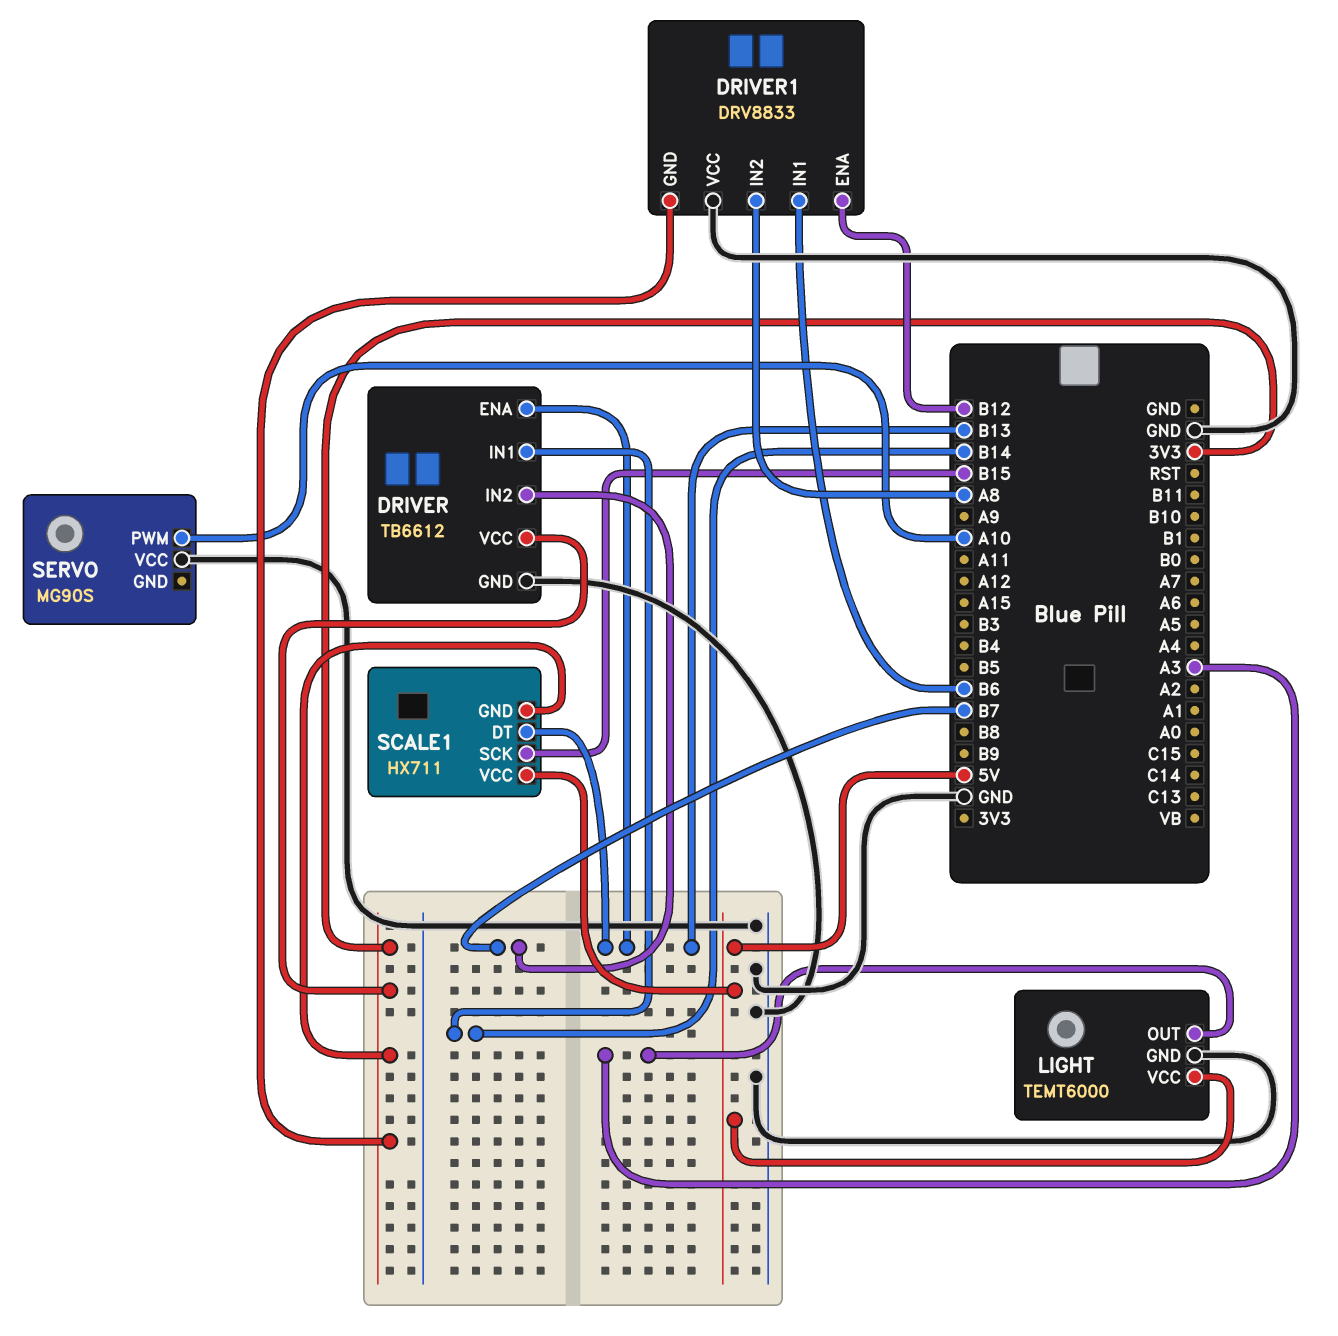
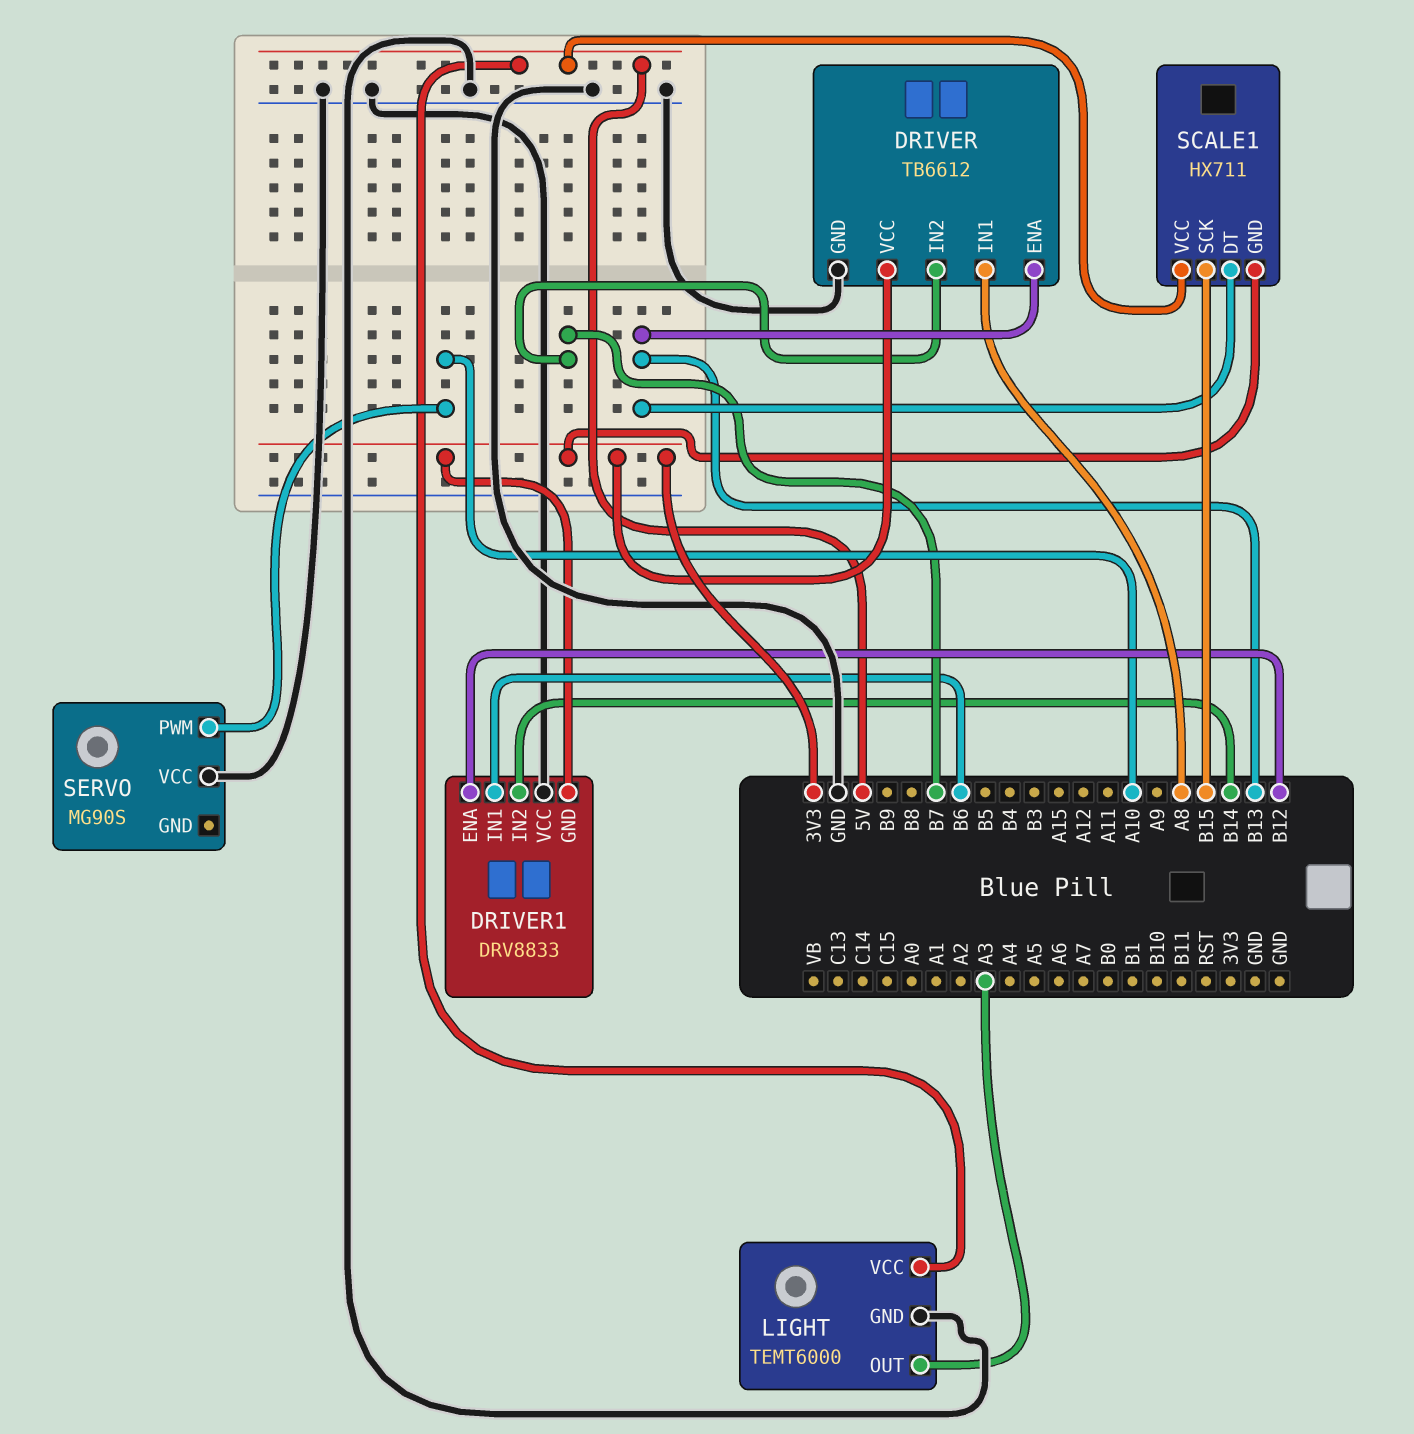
DRIVER pin IN1: B14 -> A8
DRIVER1 pin IN2: A8 -> B14

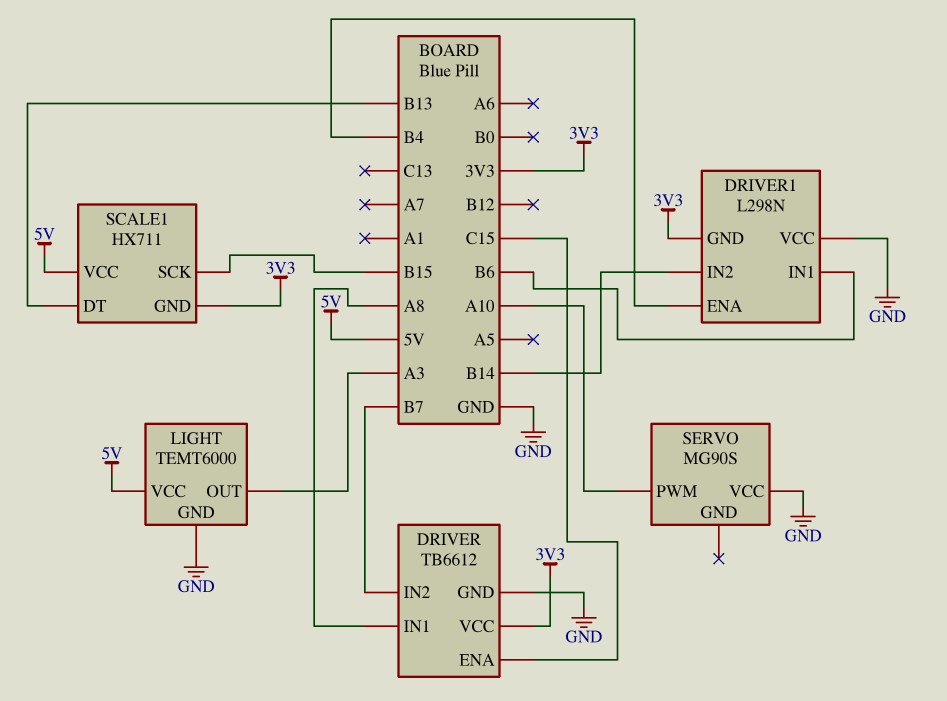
DRIVER pin ENA: B13 -> C15
DRIVER1: DRV8833 -> L298N
DRIVER1 pin ENA: B12 -> B4

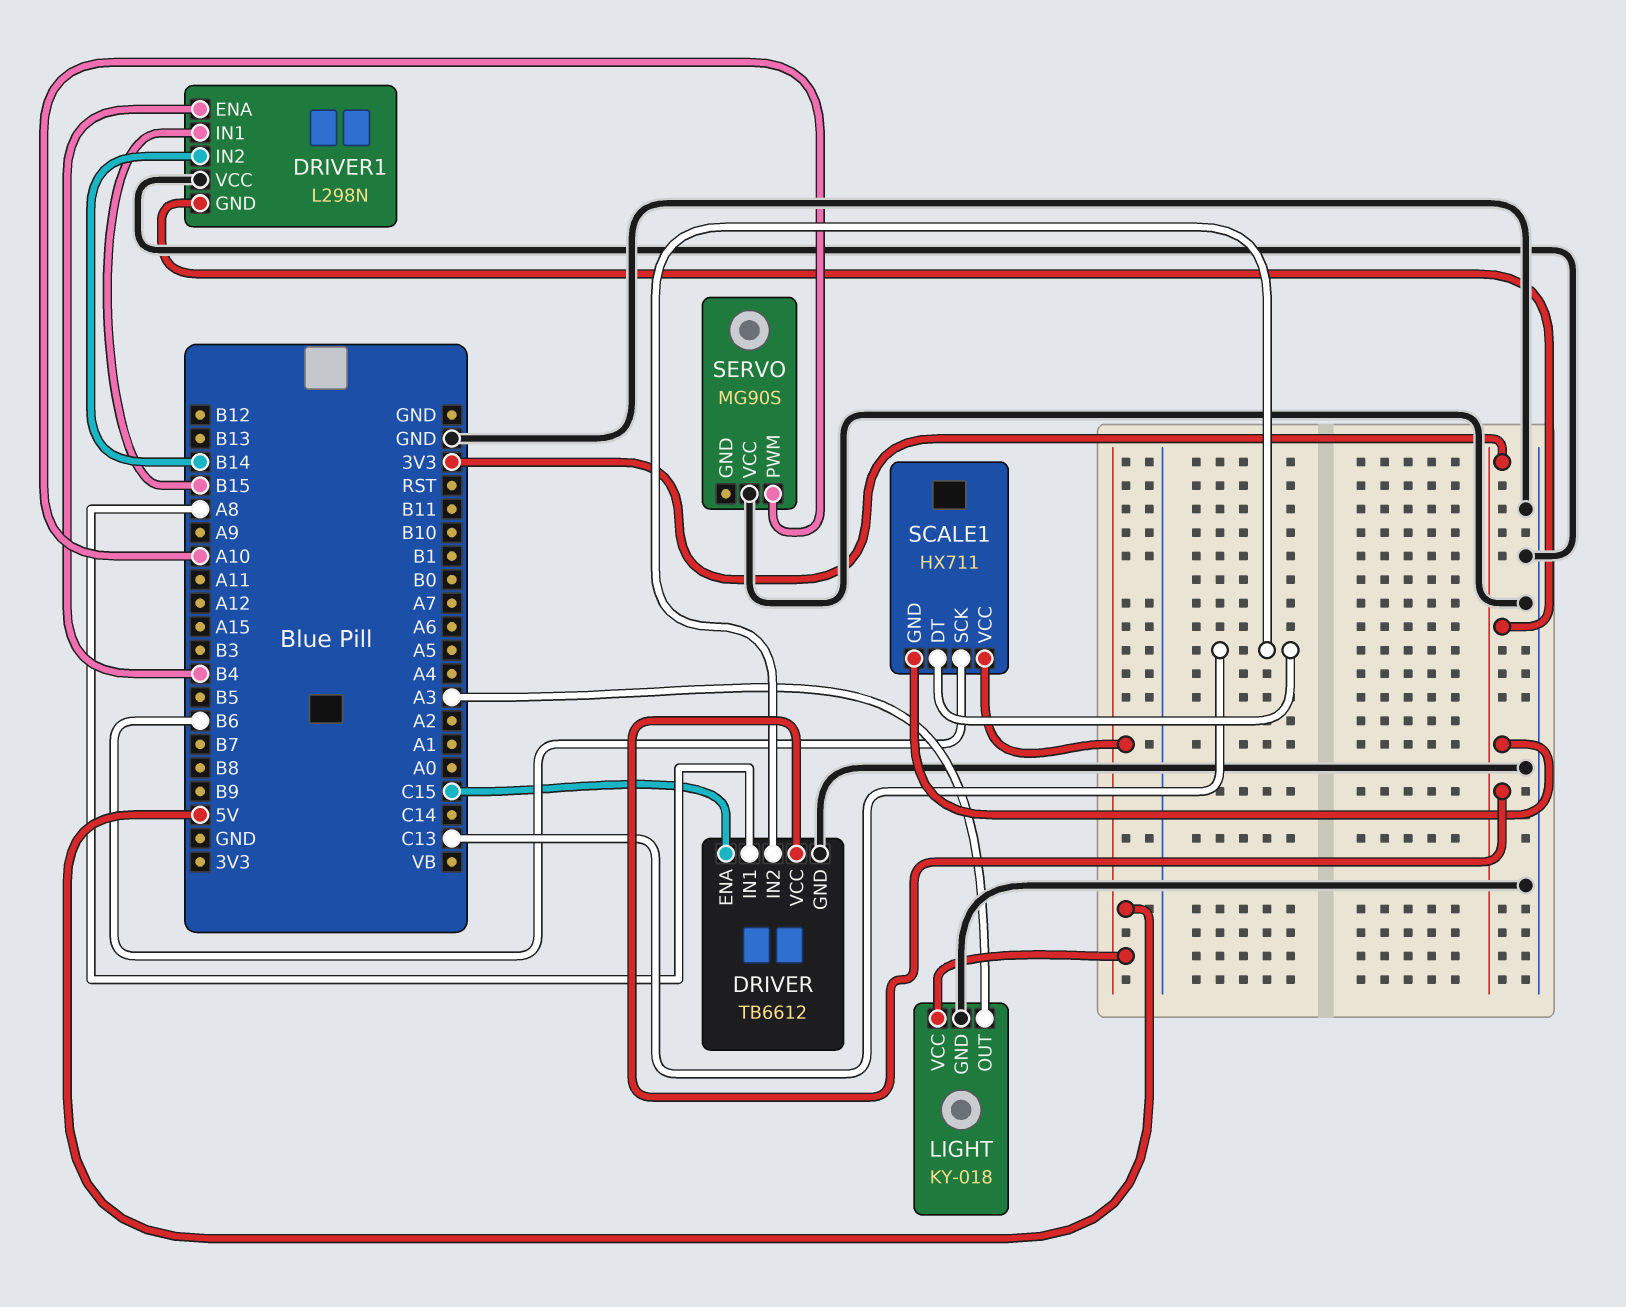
DRIVER pin IN2: B7 -> C13
DRIVER1 pin IN1: B6 -> B15
LIGHT: TEMT6000 -> KY-018
SCALE1 pin DT: B13 -> C13
SCALE1 pin SCK: B15 -> B6

